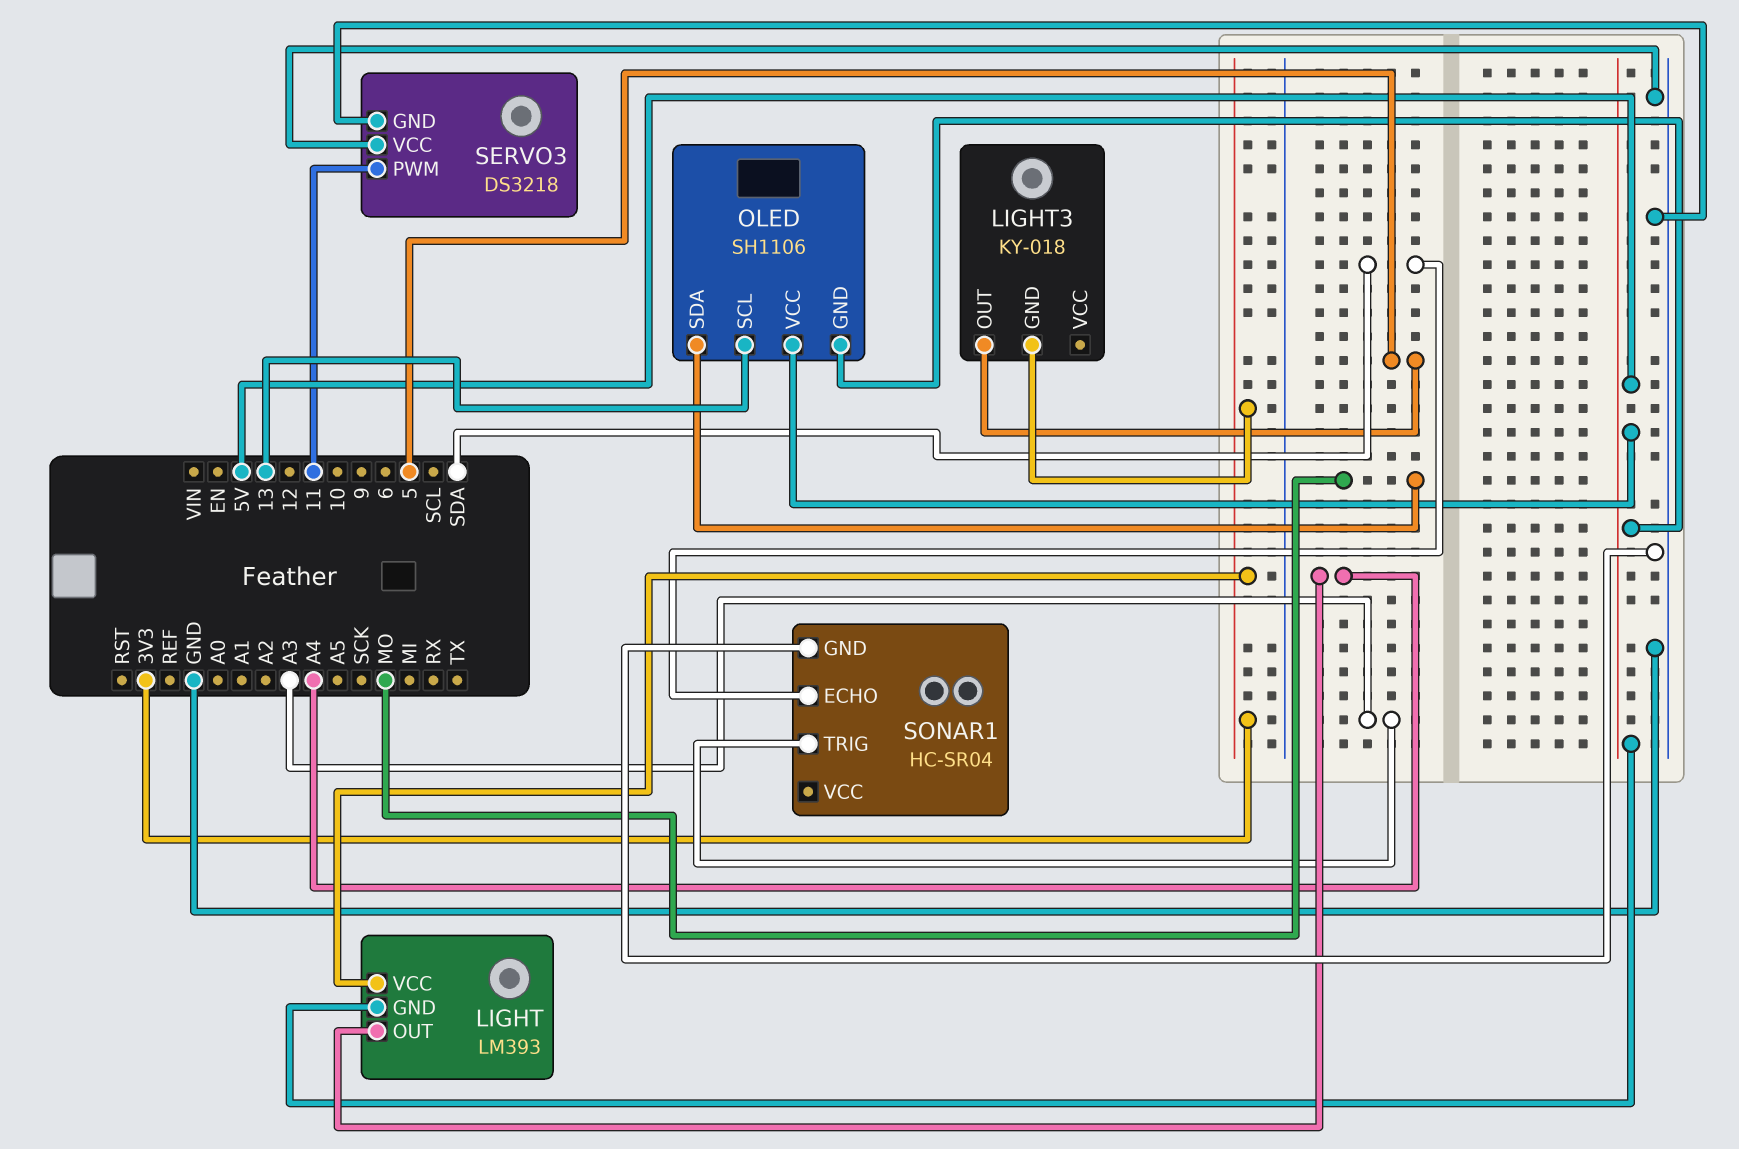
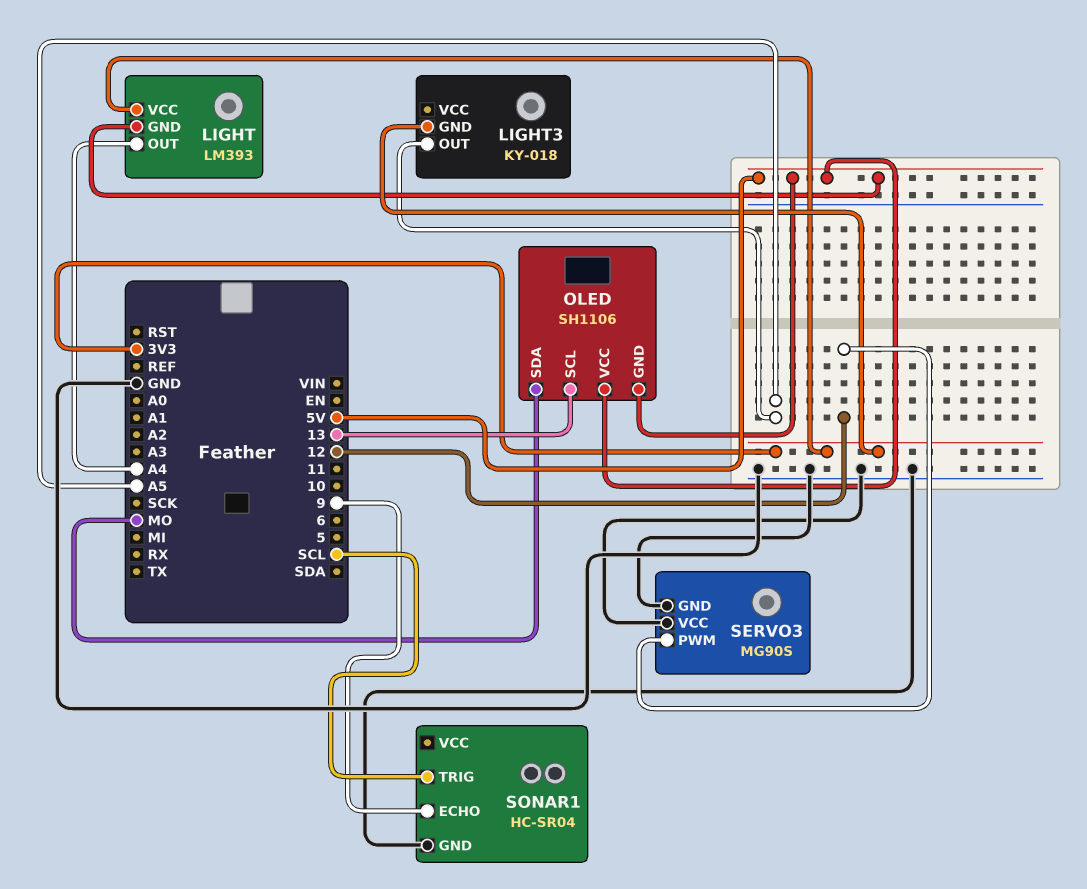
LIGHT3 pin OUT: 5 -> A5
SERVO3: DS3218 -> MG90S
SERVO3 pin PWM: 11 -> 12
SONAR1 pin ECHO: SDA -> 9
SONAR1 pin TRIG: A3 -> SCL

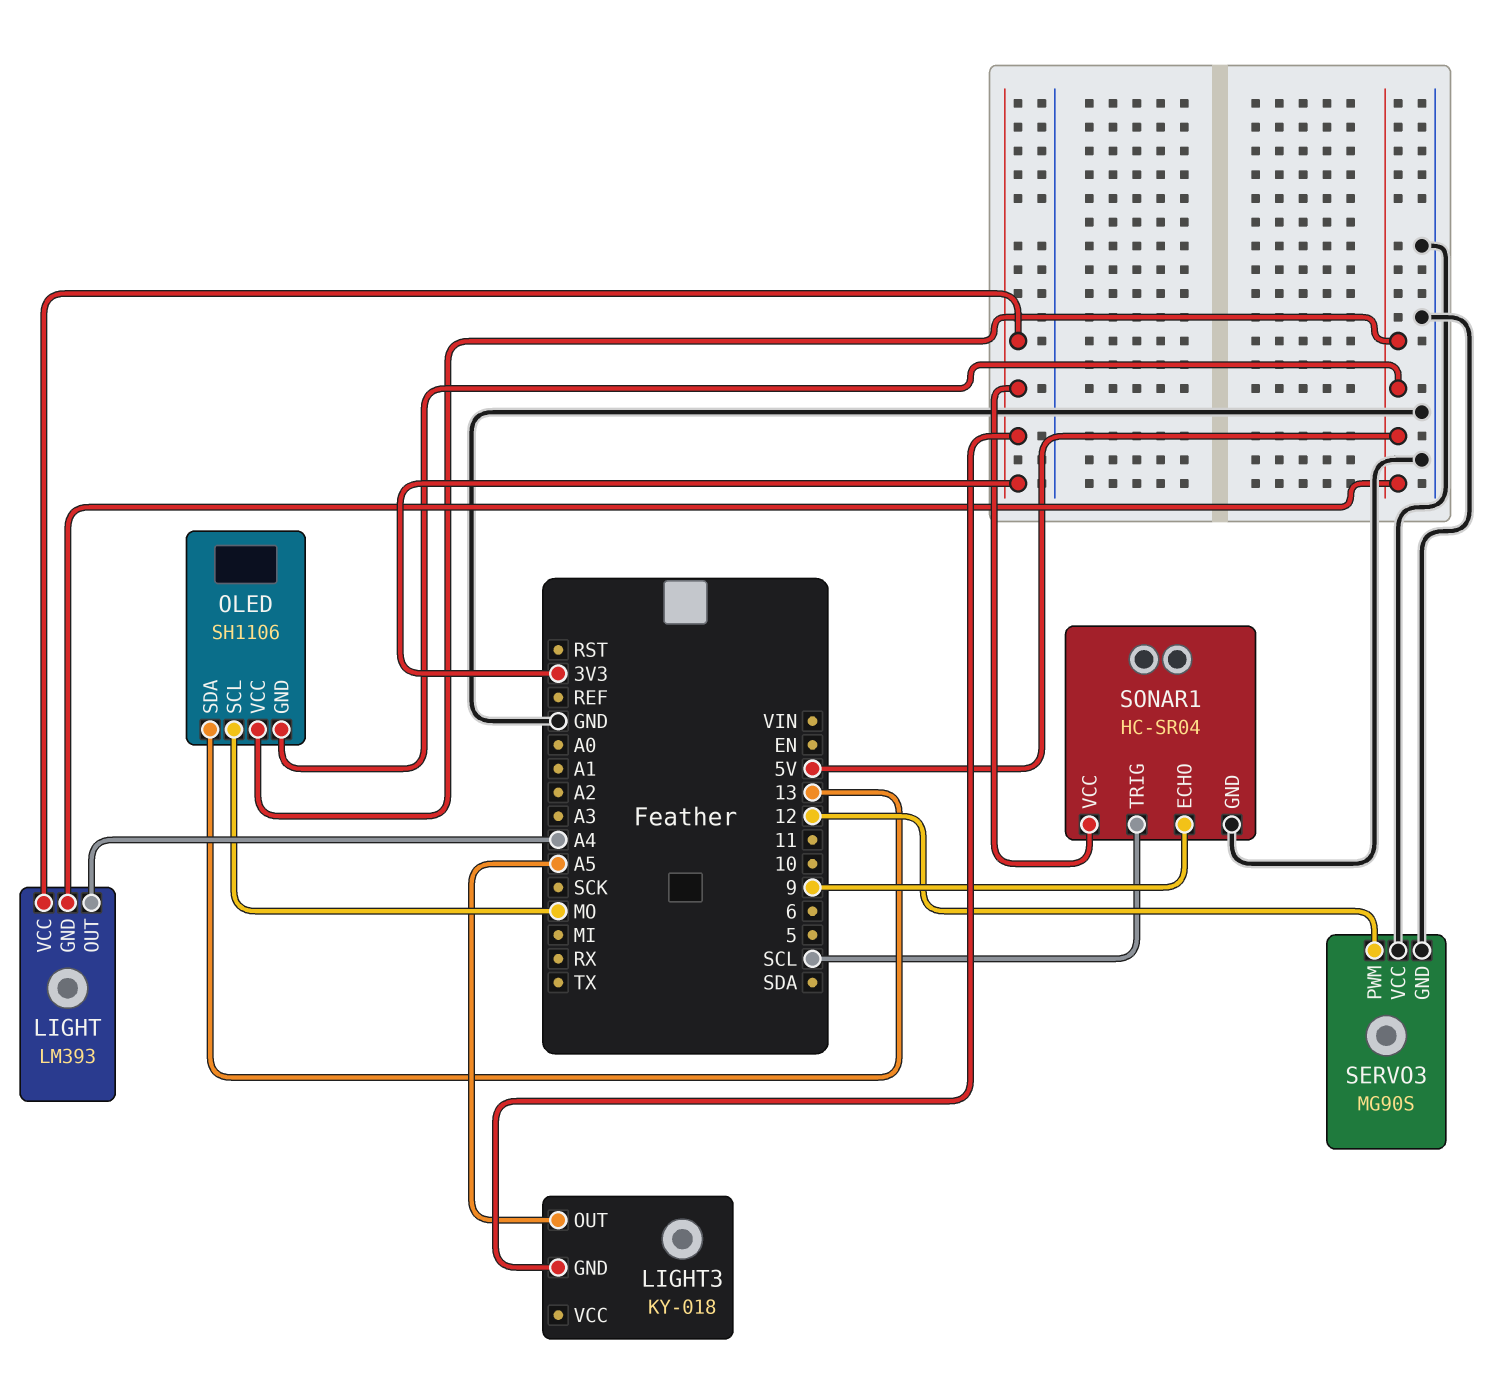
OLED pin SCL: 13 -> MO
OLED pin SDA: MO -> 13
SONAR1 pin VCC: none -> 3V3

